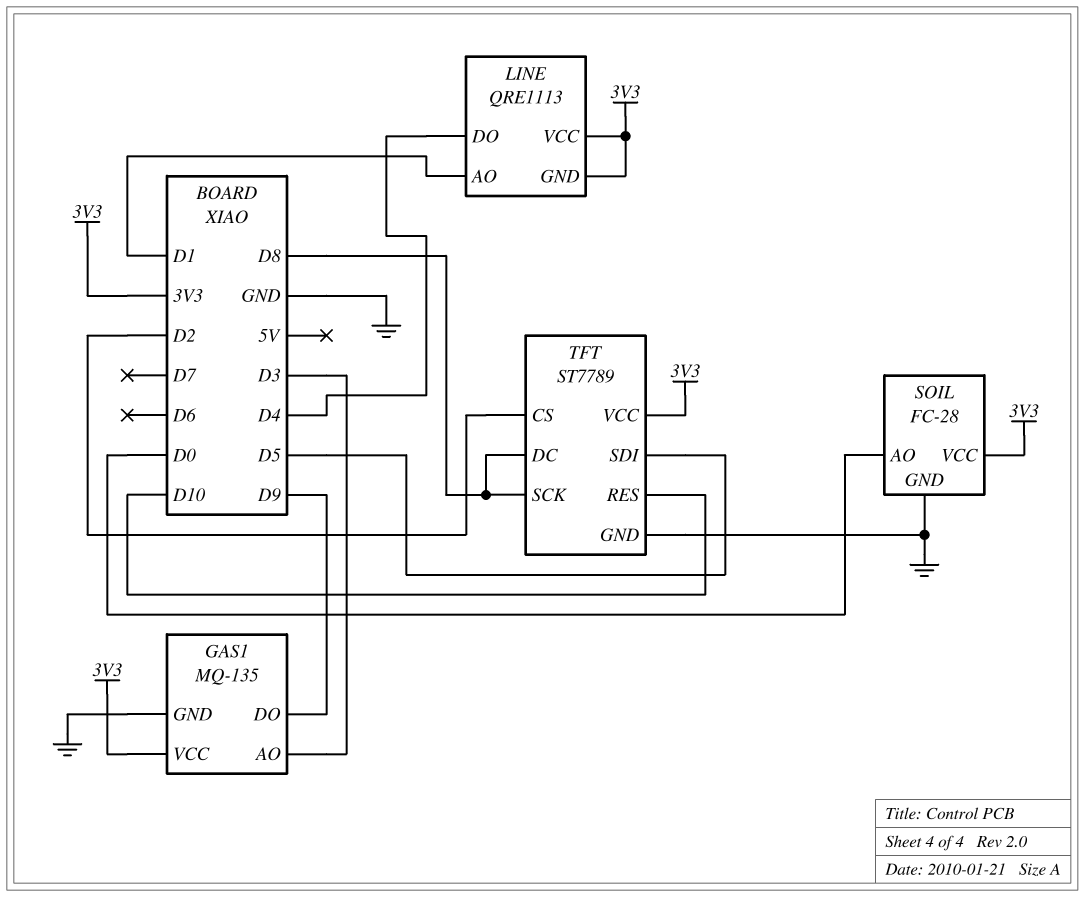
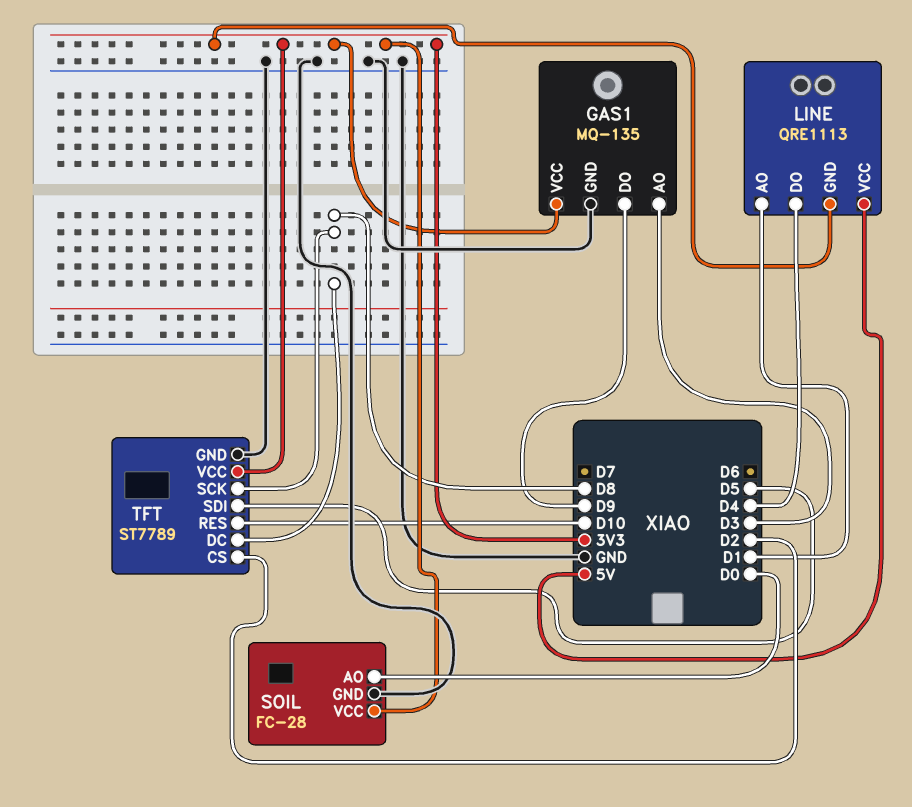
LINE pin VCC: 3V3 -> 5V

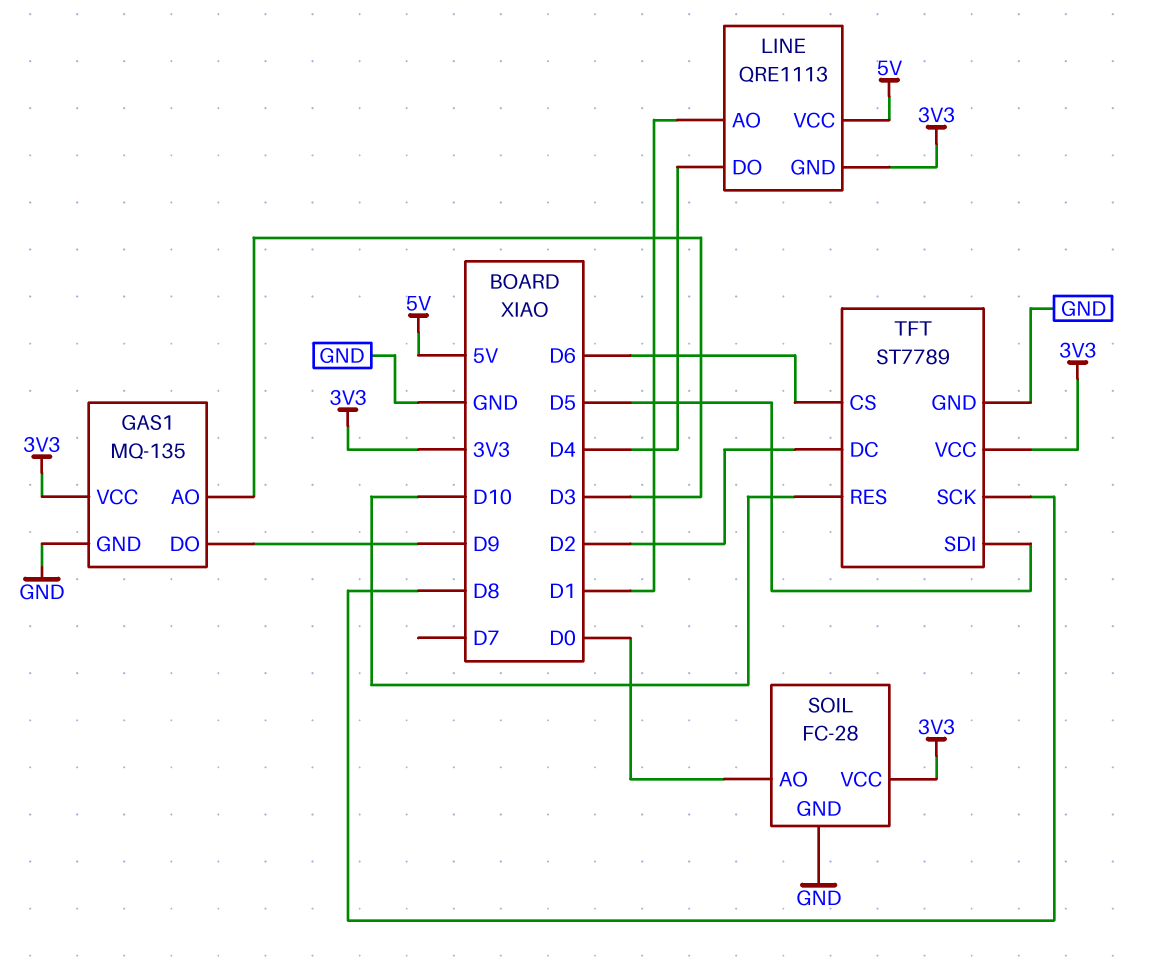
TFT pin CS: D2 -> D6
TFT pin DC: D8 -> D2

